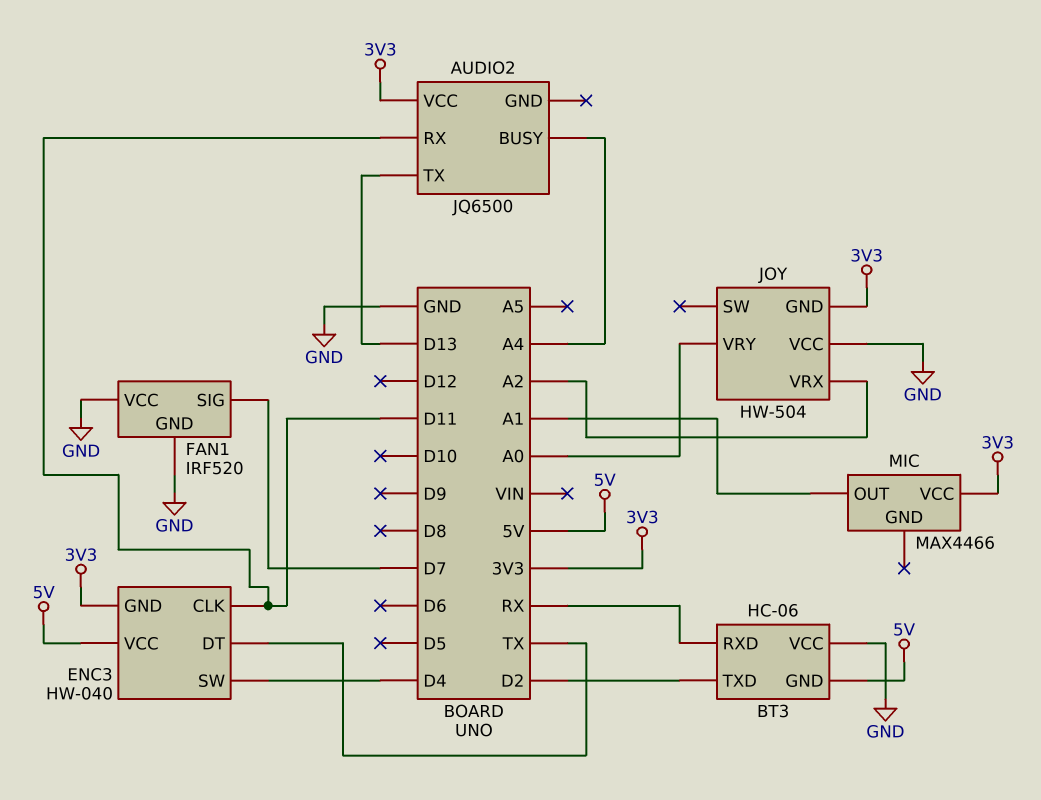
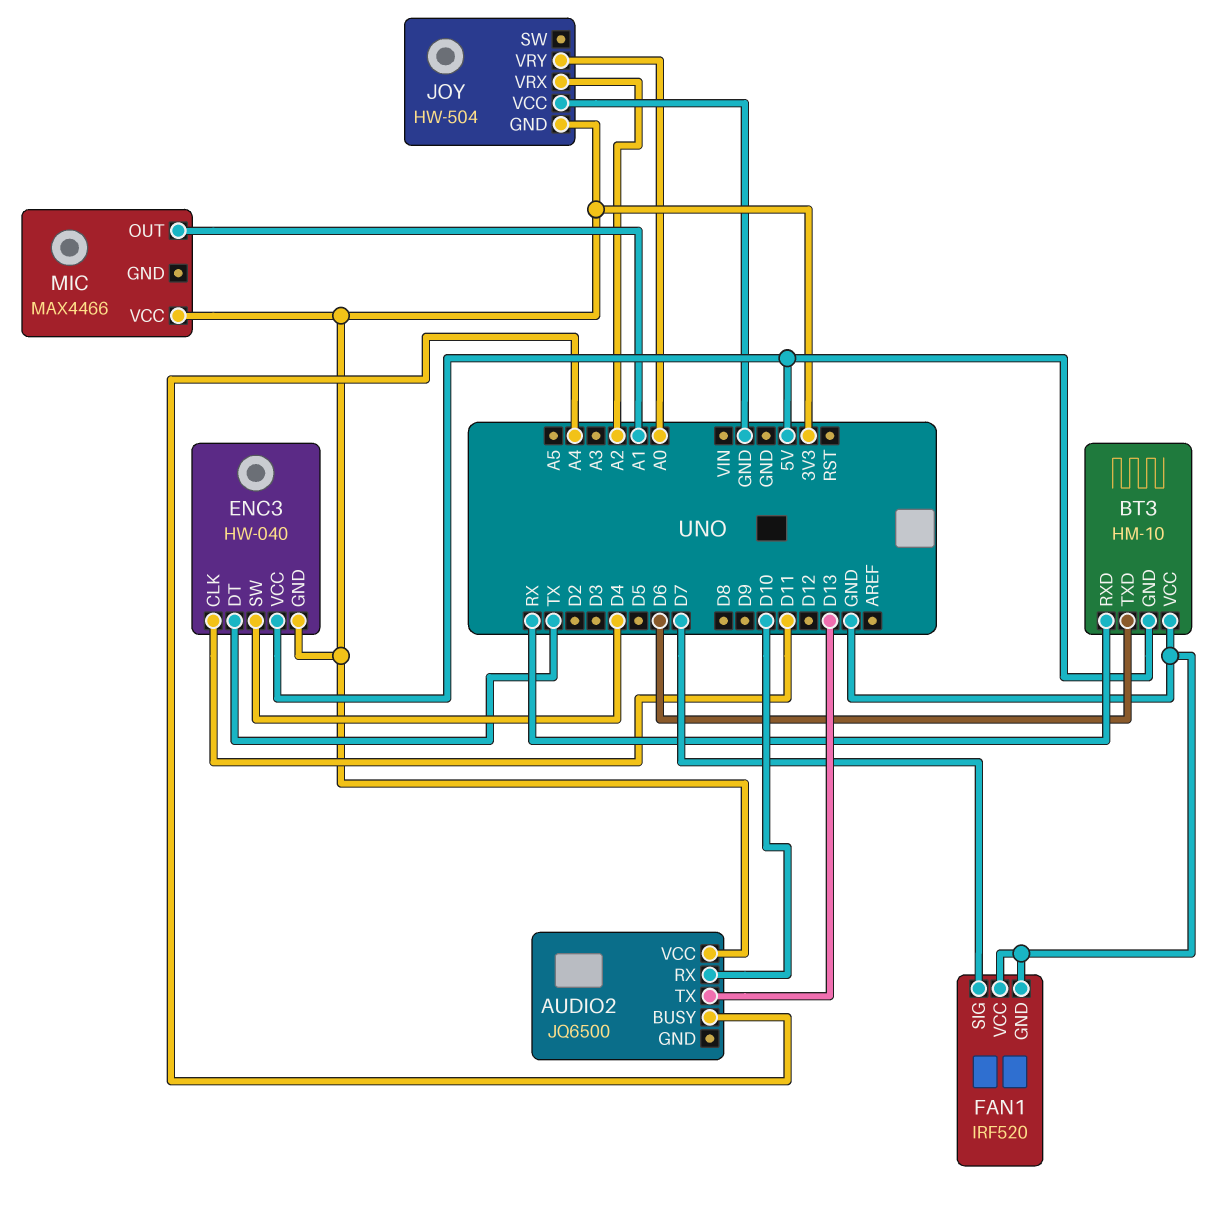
AUDIO2 pin RX: D11 -> D10
BT3: HC-06 -> HM-10
BT3 pin TXD: D2 -> D6

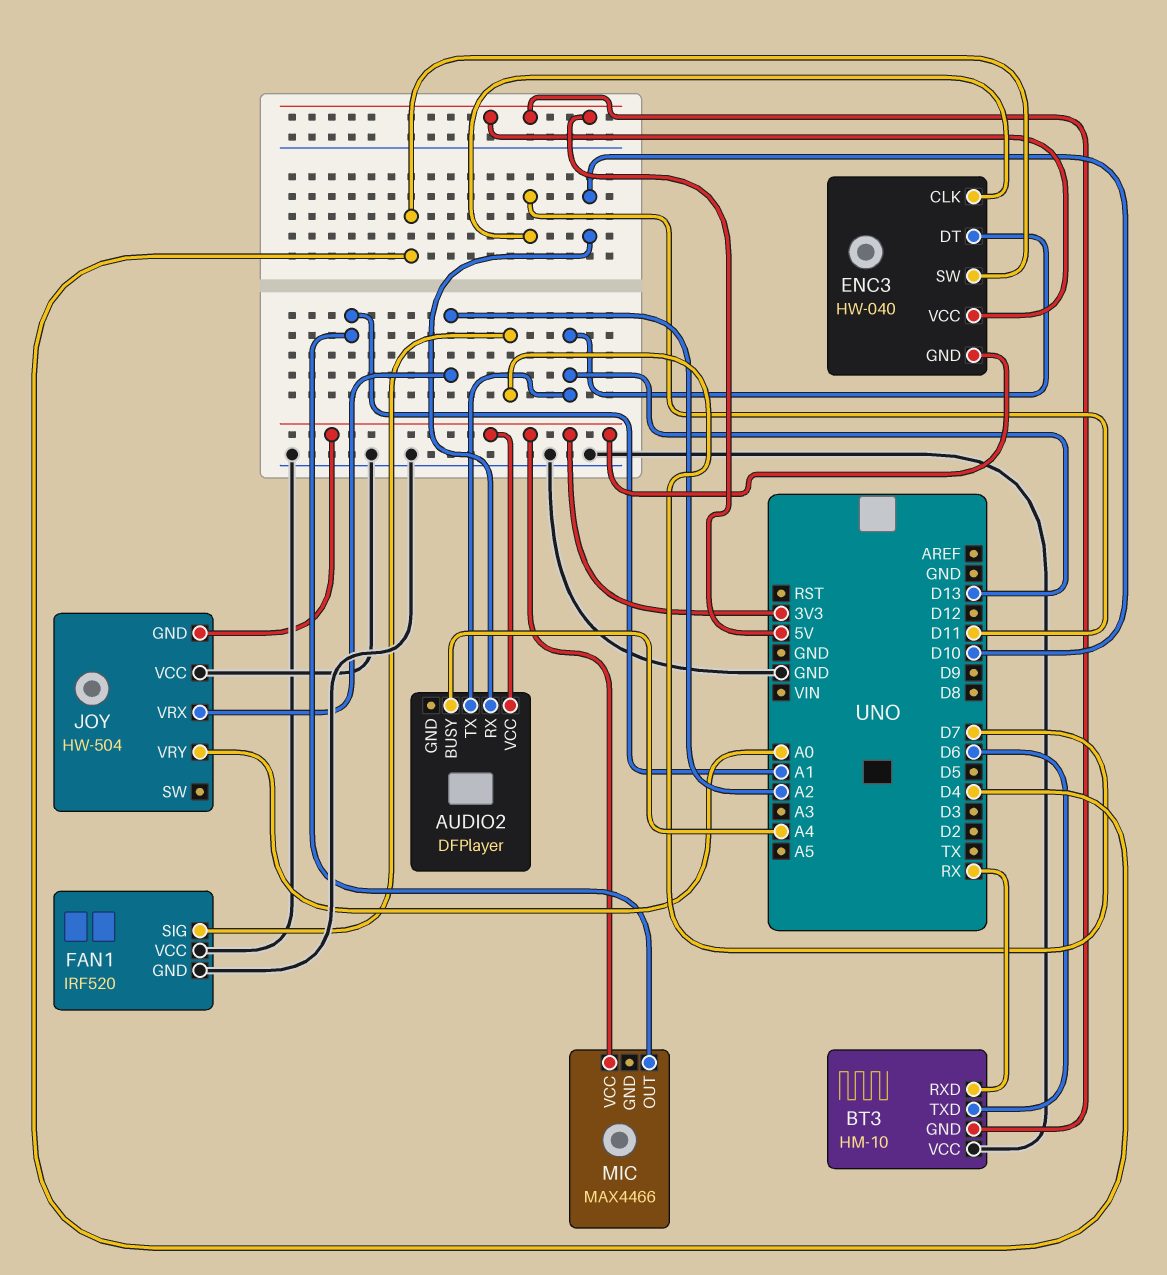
AUDIO2: JQ6500 -> DFPlayer
ENC3 pin DT: TX -> D13

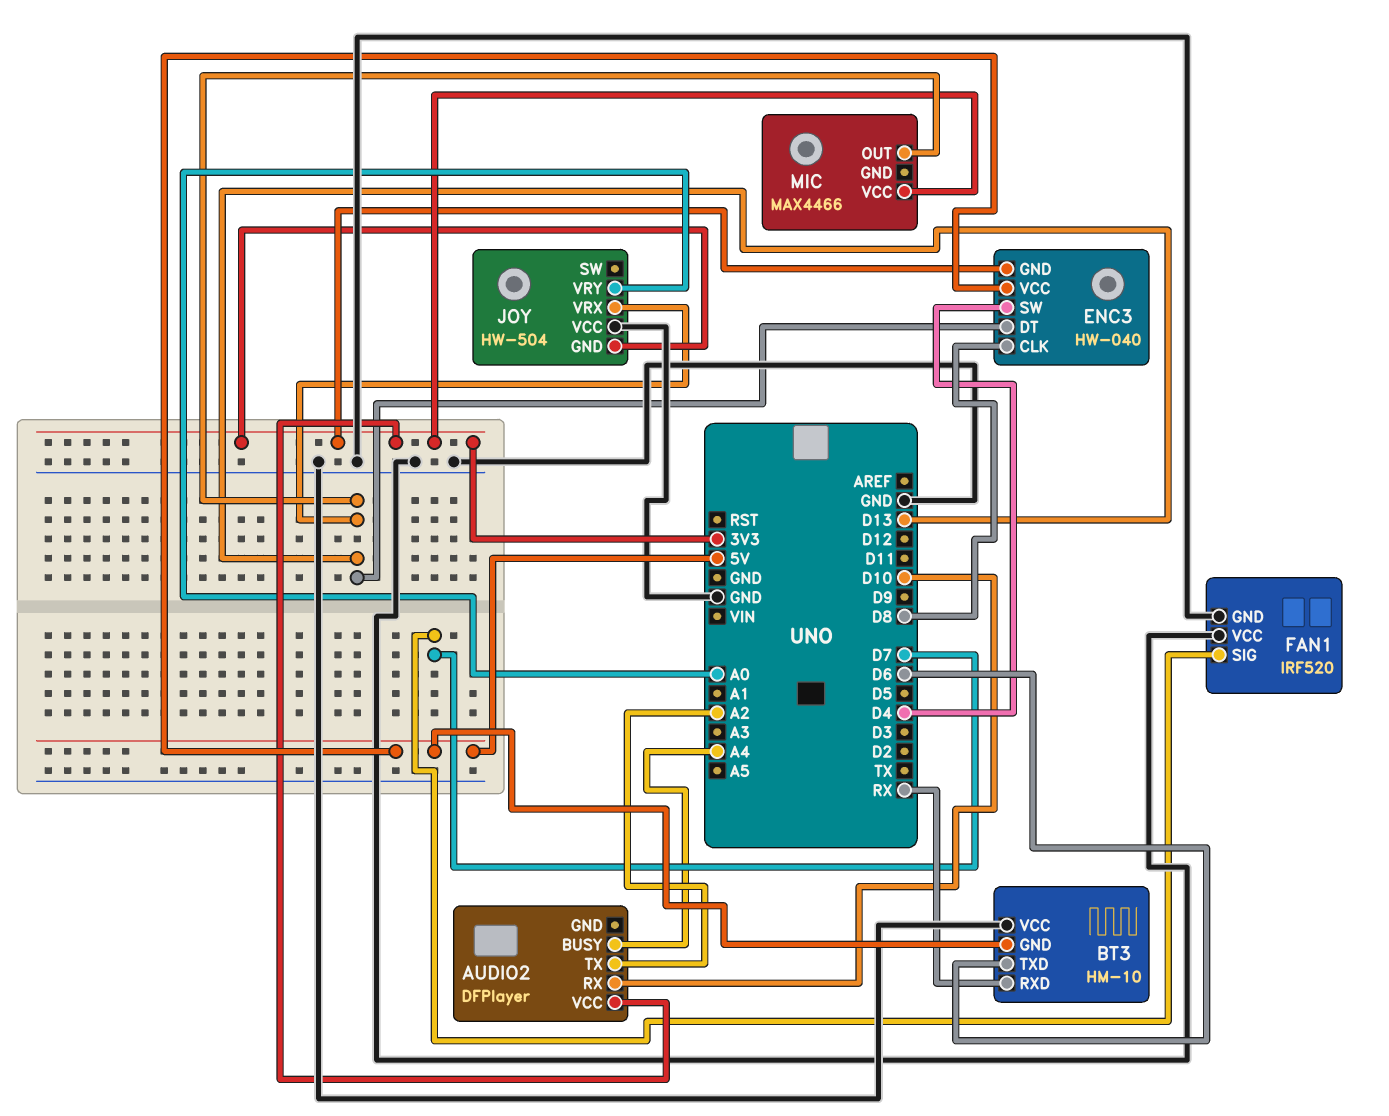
AUDIO2 pin TX: D13 -> A2
ENC3 pin CLK: D11 -> D8
JOY pin VRX: A2 -> D13
MIC pin OUT: A1 -> D13

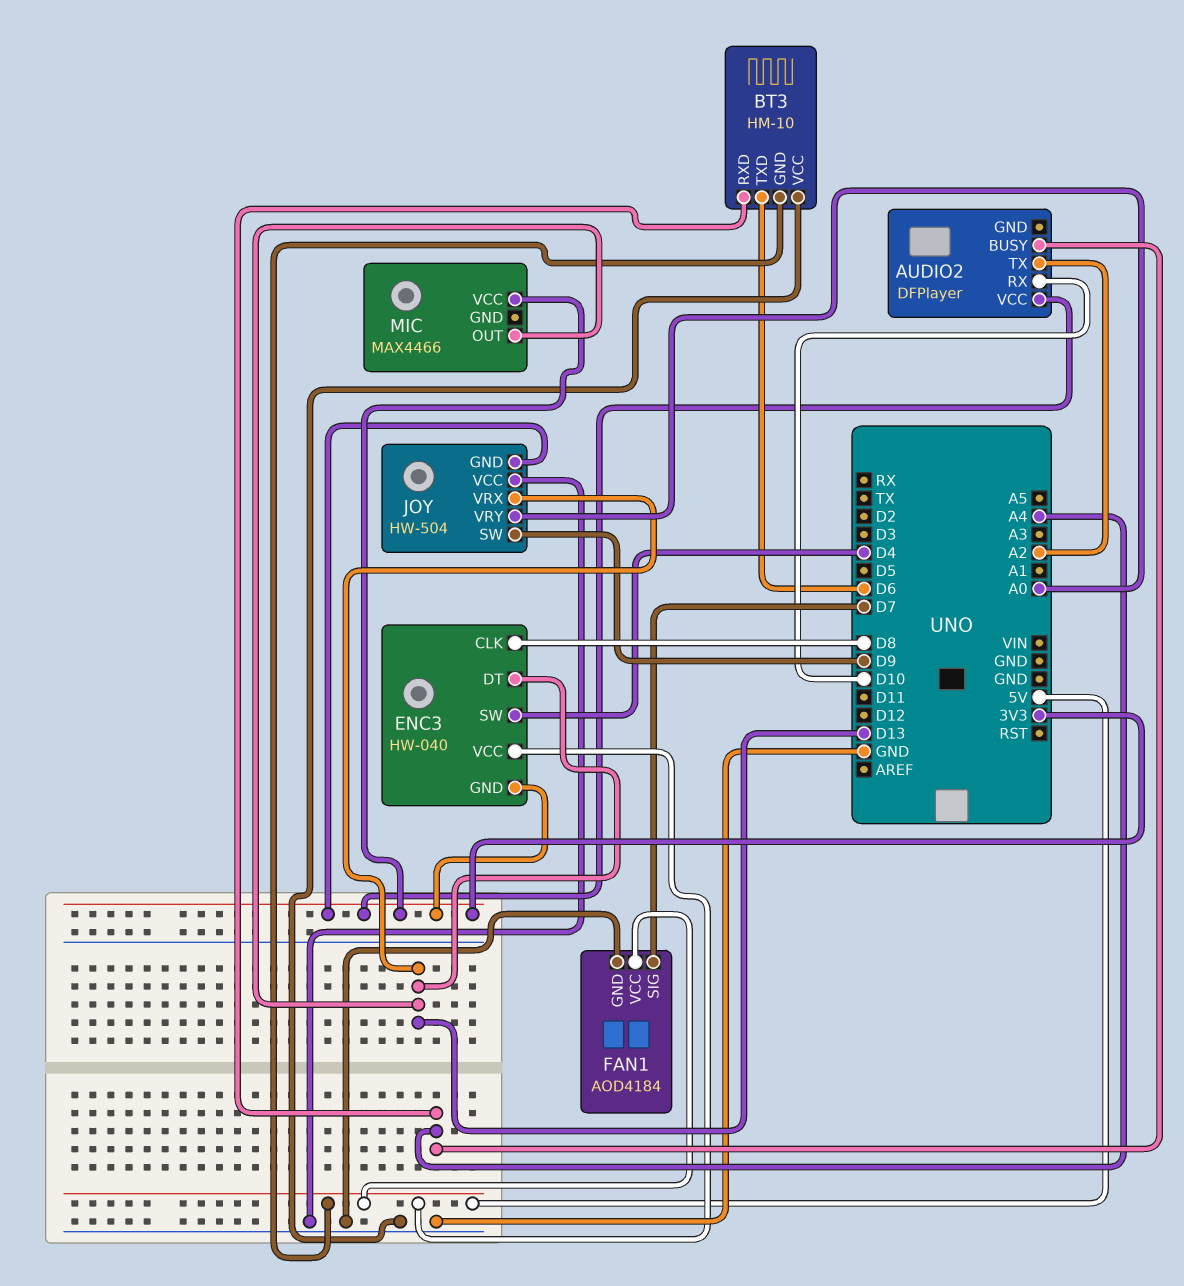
BT3 pin RXD: RX -> A4
FAN1: IRF520 -> AOD4184
FAN1 pin VCC: GND -> 5V
JOY pin SW: none -> D9

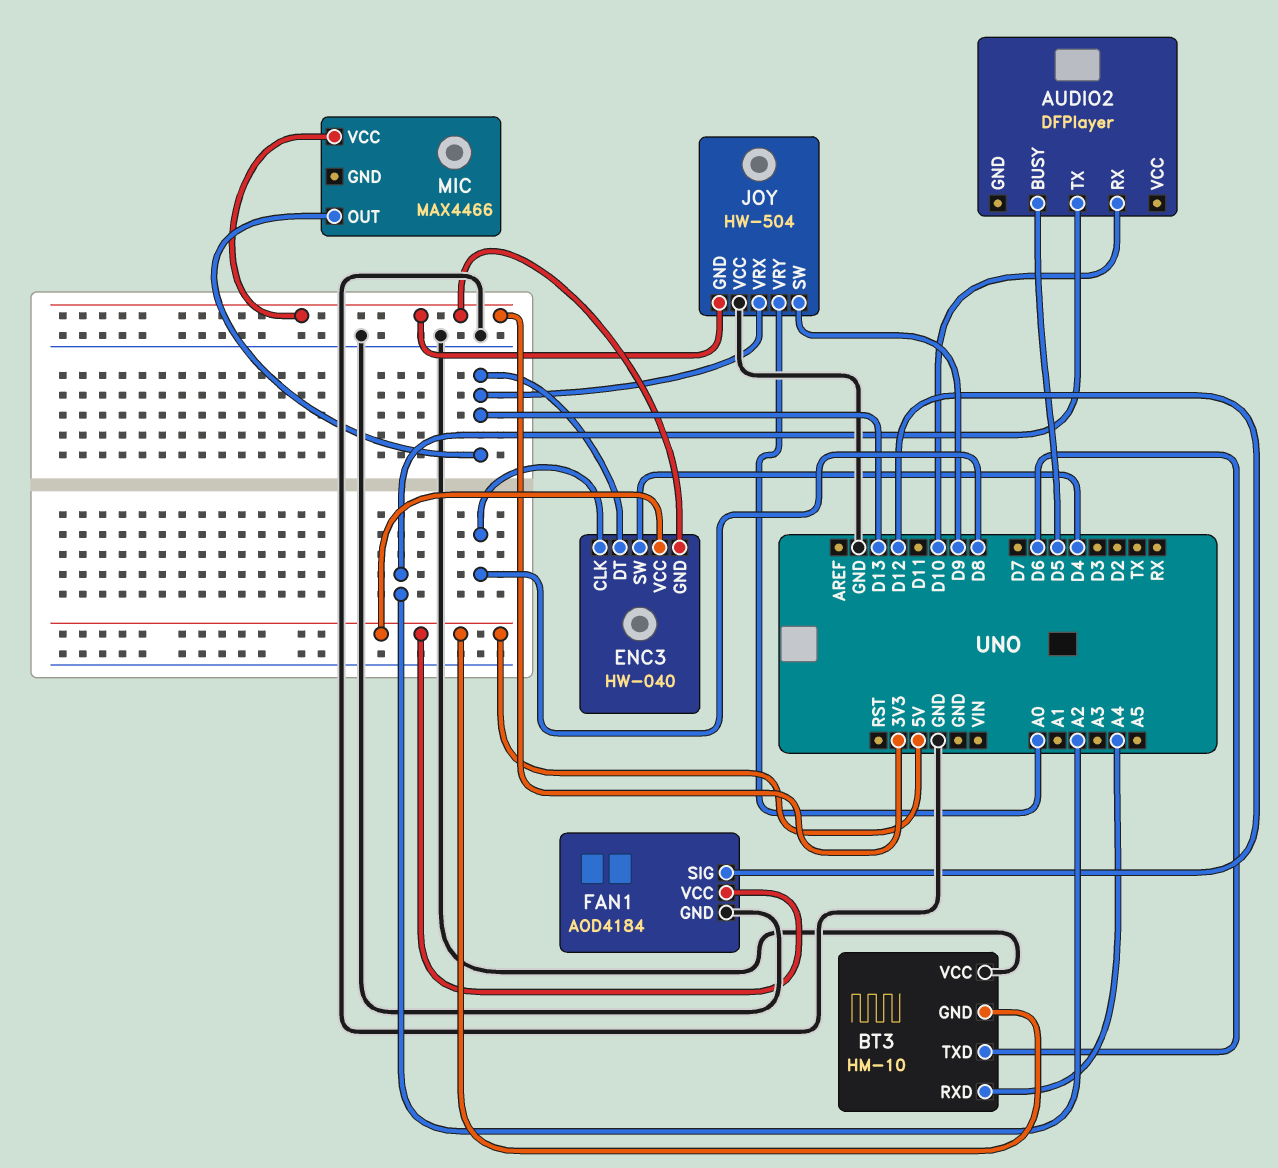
AUDIO2 pin BUSY: A4 -> D5
AUDIO2 pin VCC: 3V3 -> none
FAN1 pin SIG: D7 -> D12

